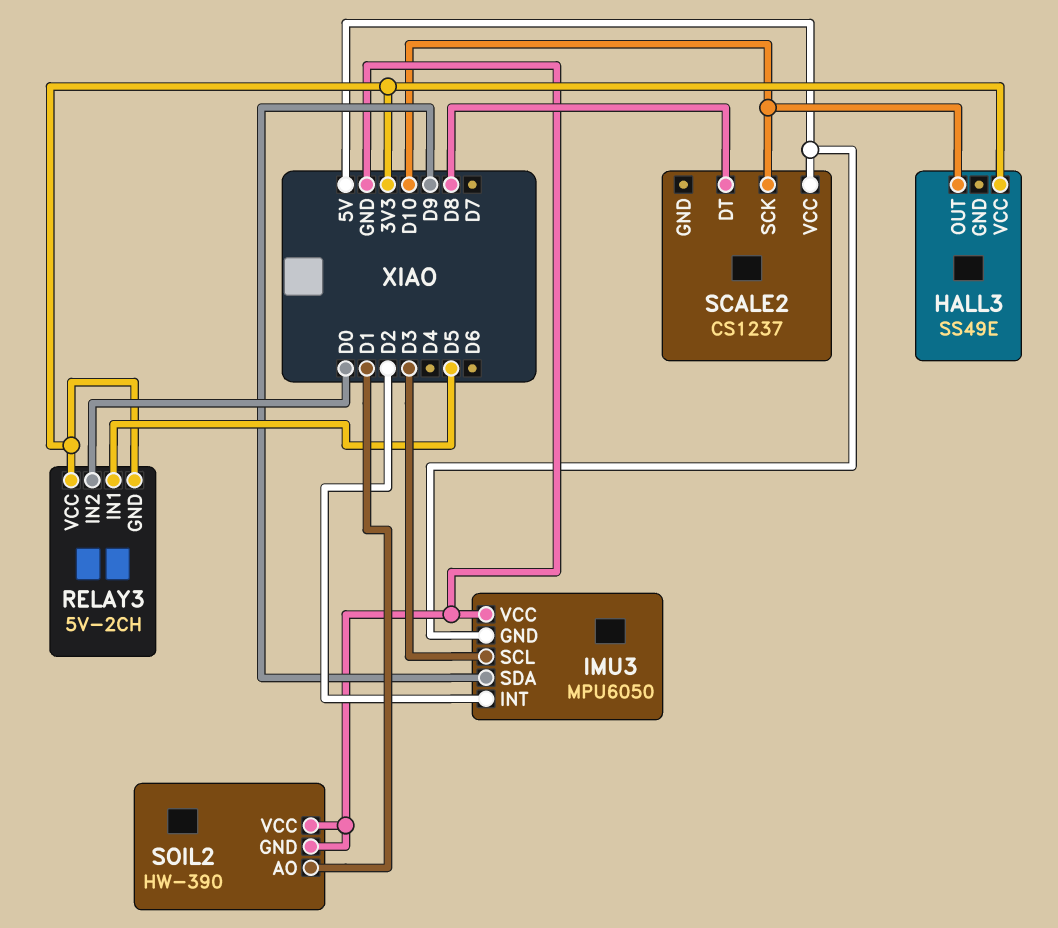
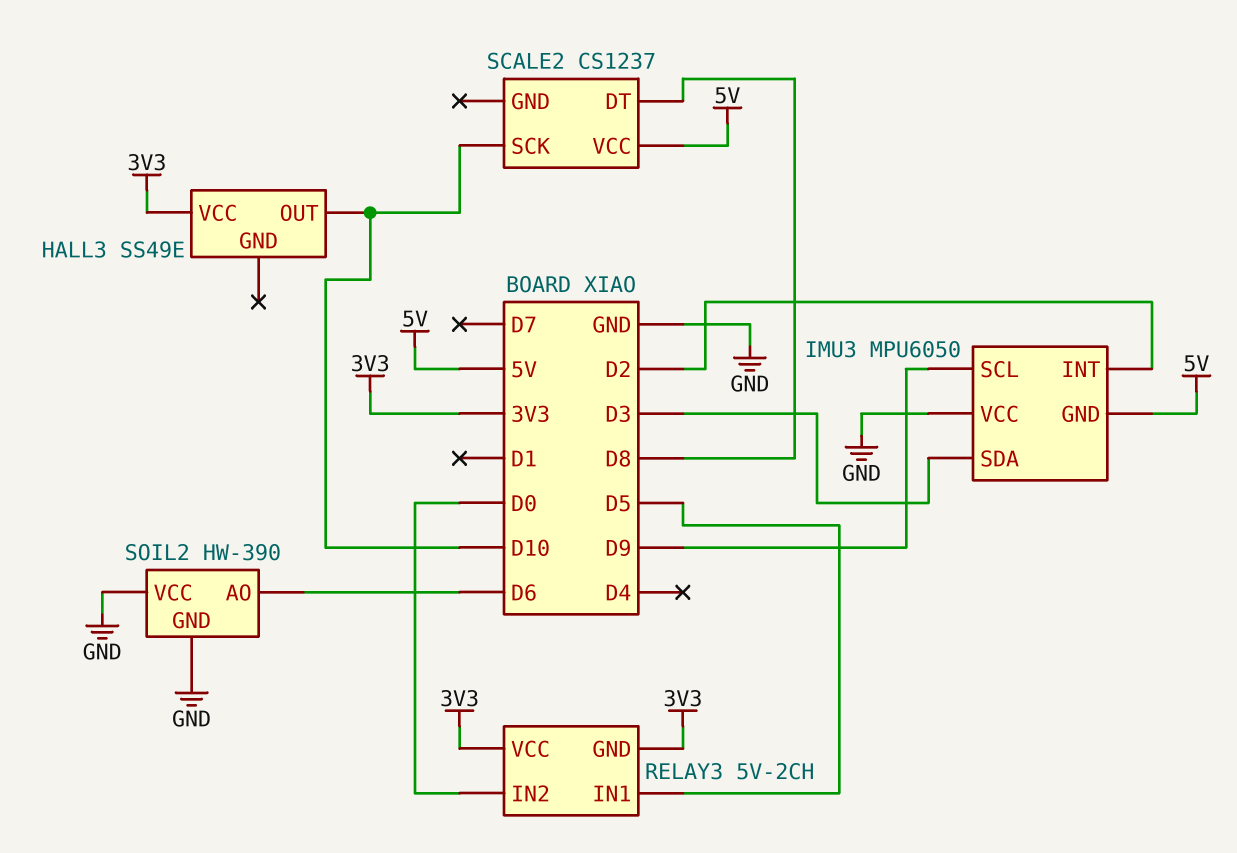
IMU3 pin SCL: D3 -> D9
IMU3 pin SDA: D9 -> D3
SOIL2 pin AO: D1 -> D6

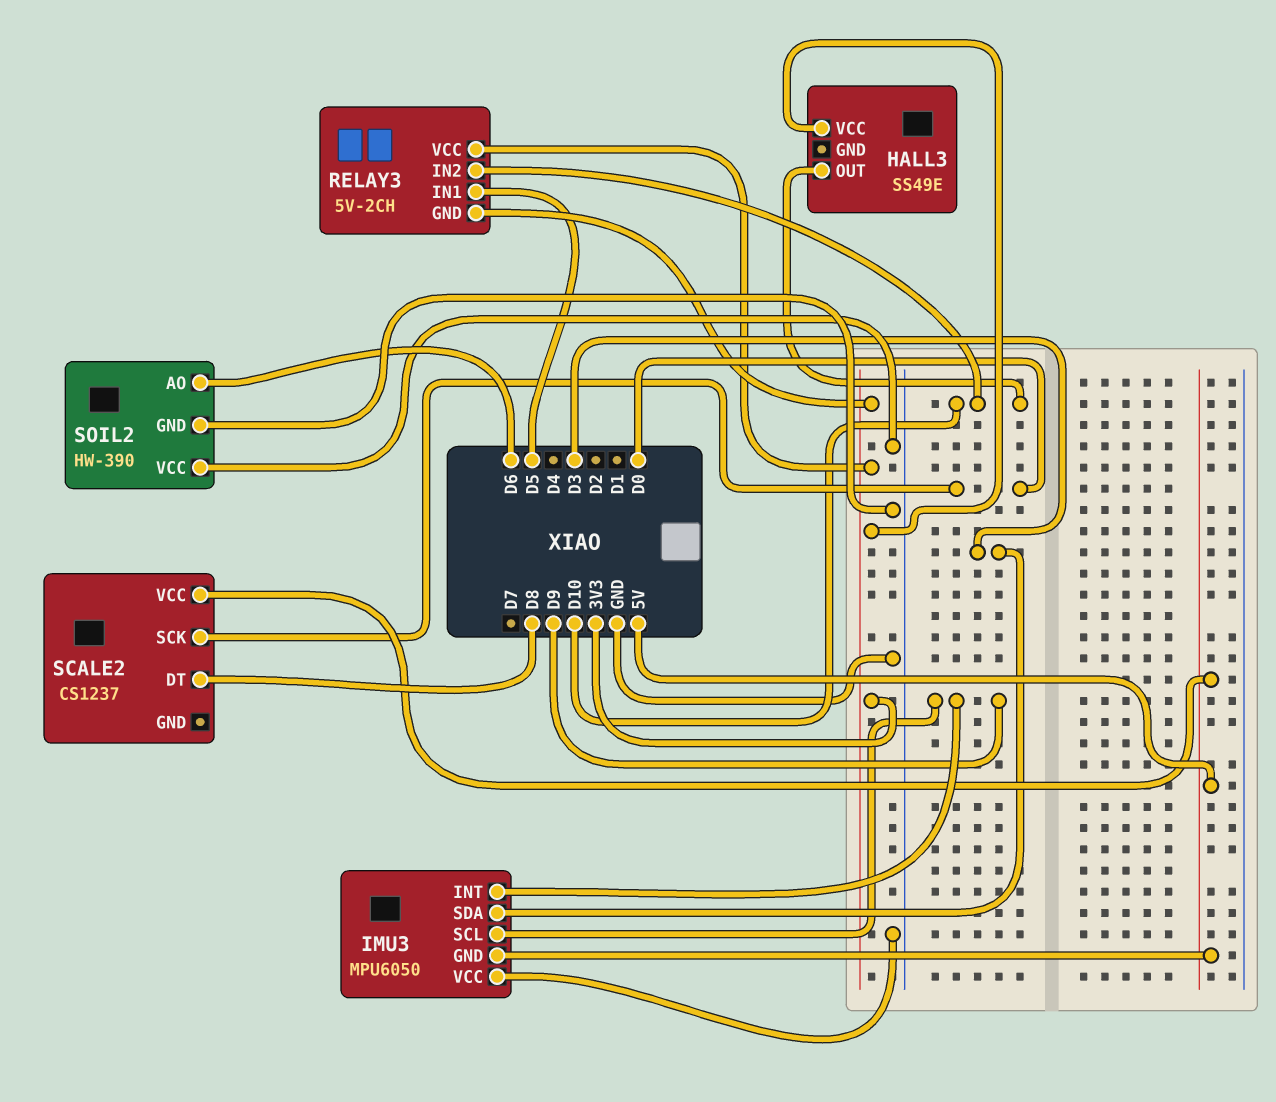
IMU3 pin INT: D2 -> D9
RELAY3 pin IN2: D0 -> D10
SCALE2 pin SCK: D10 -> D0

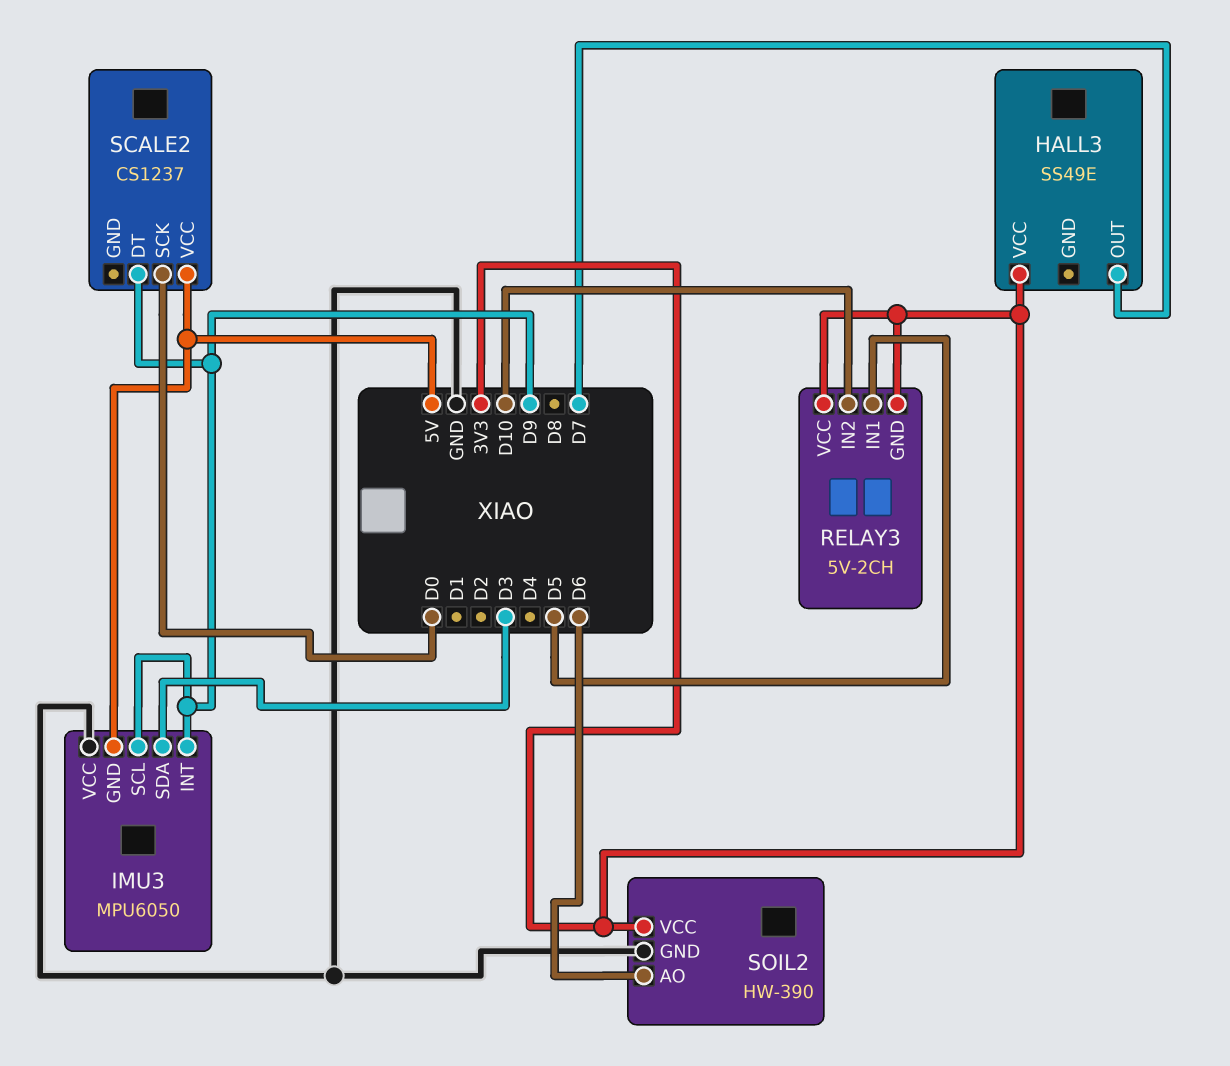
HALL3 pin OUT: D10 -> D7
SCALE2 pin DT: D8 -> D9
SOIL2 pin VCC: GND -> 3V3

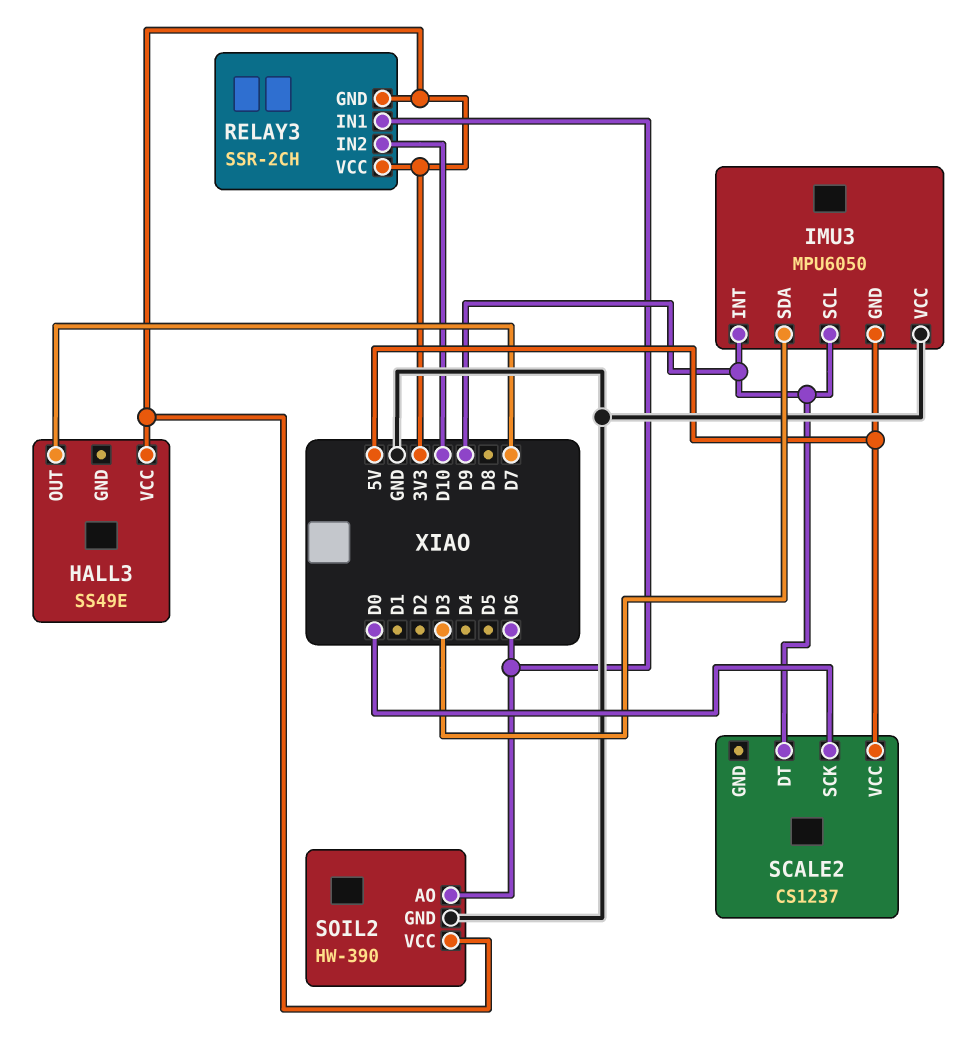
RELAY3: 5V-2CH -> SSR-2CH
RELAY3 pin IN1: D5 -> D6

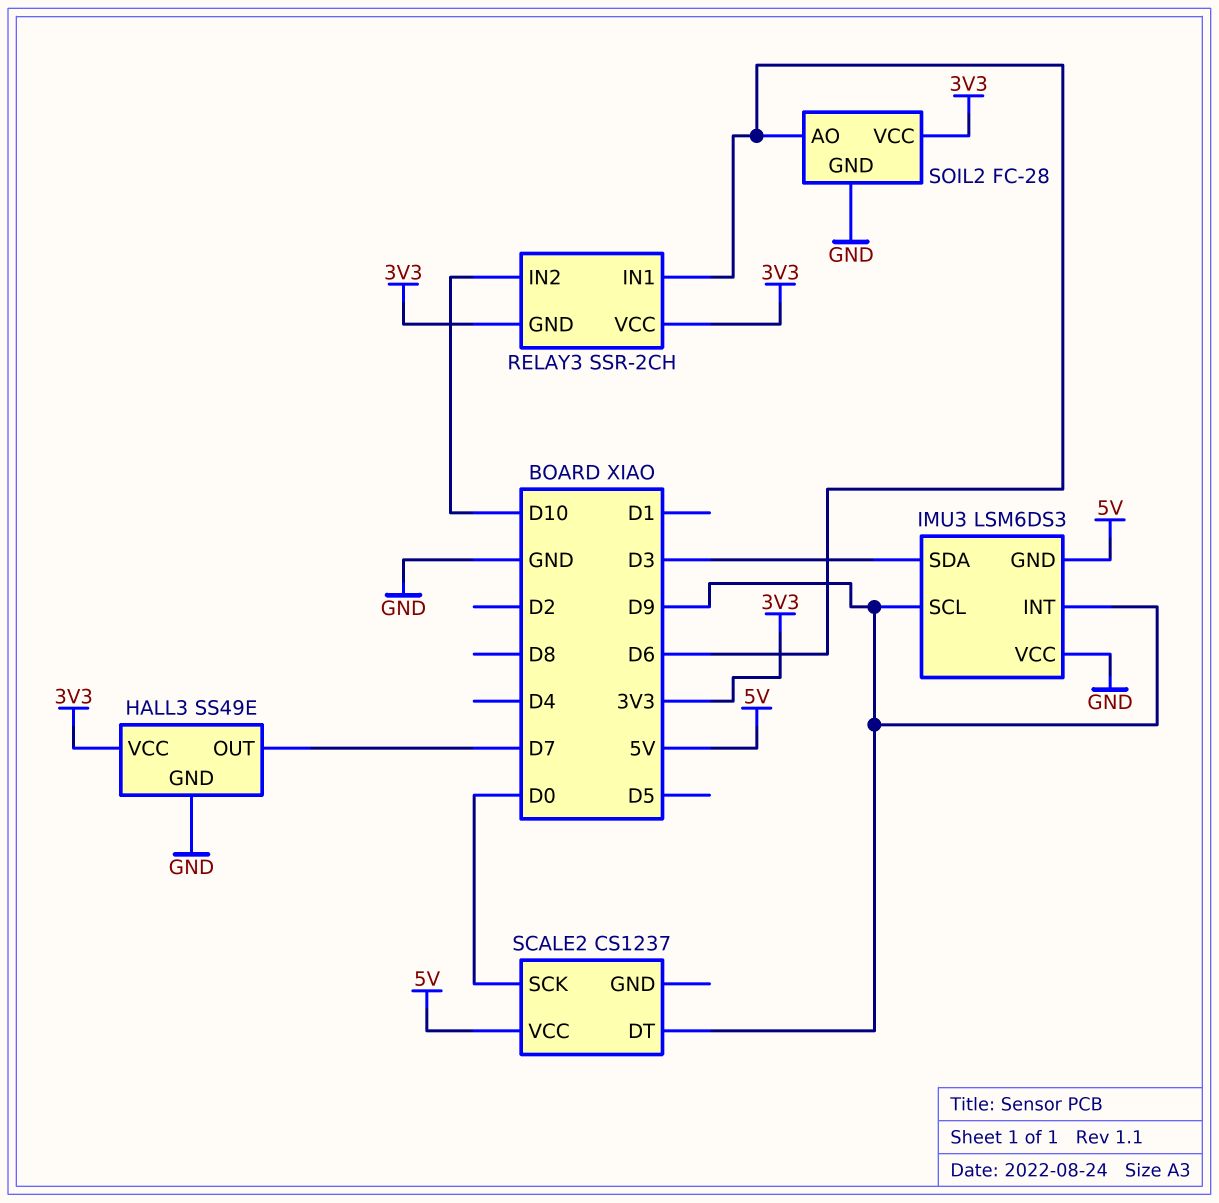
HALL3 pin GND: none -> GND
IMU3: MPU6050 -> LSM6DS3
SOIL2: HW-390 -> FC-28

